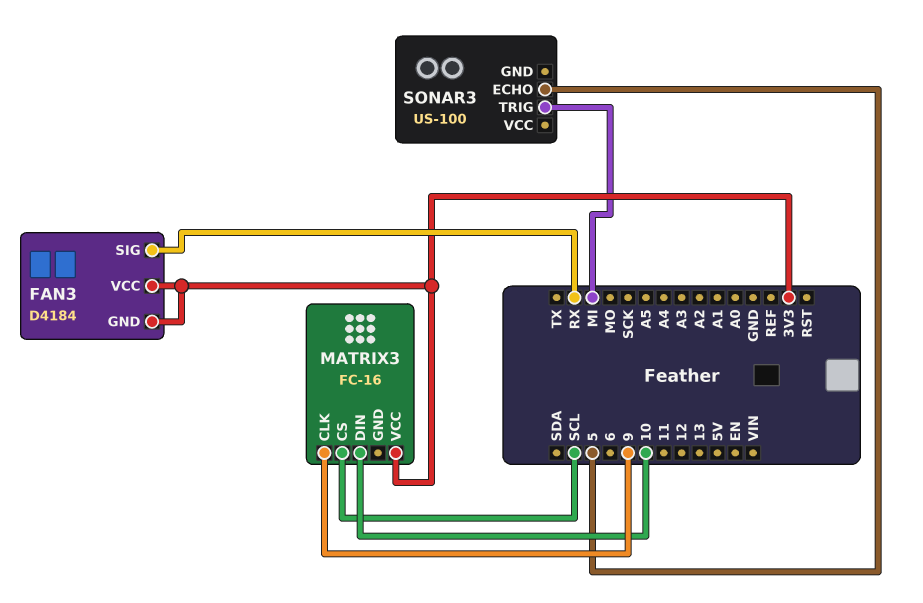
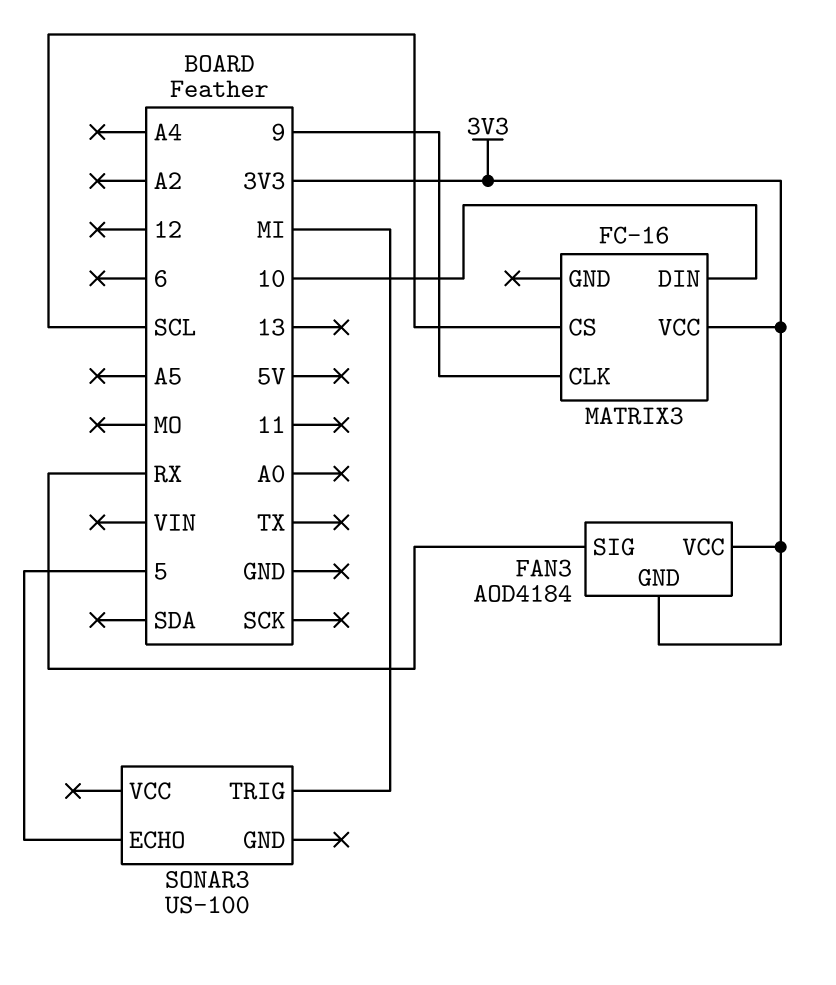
FAN3: D4184 -> AOD4184

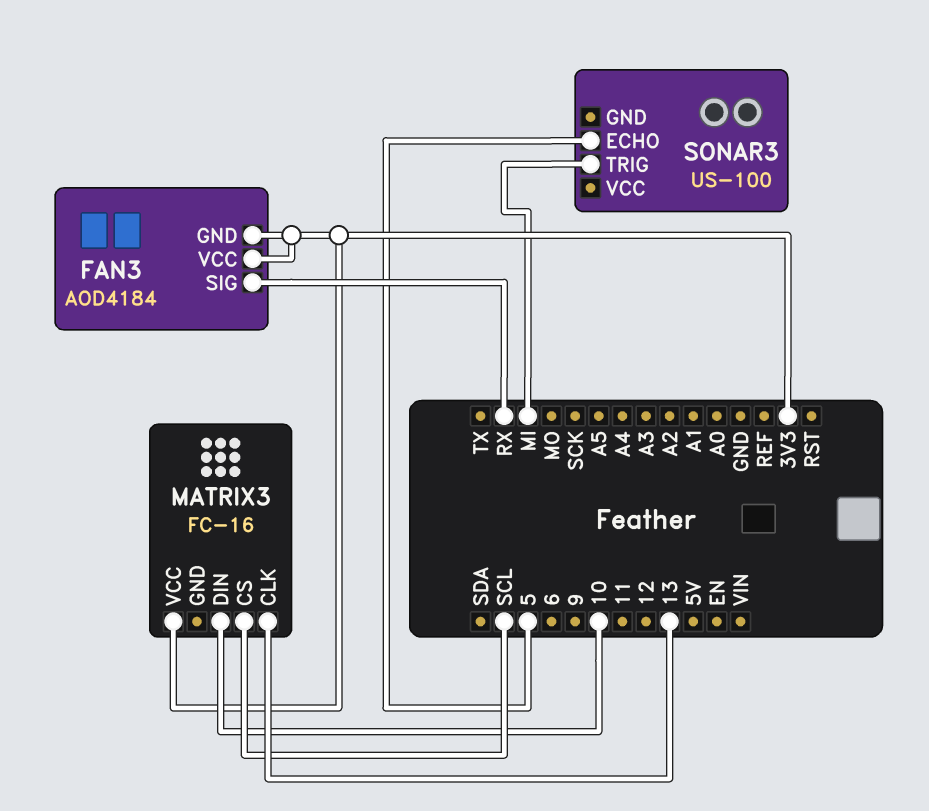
MATRIX3 pin CLK: 9 -> 13

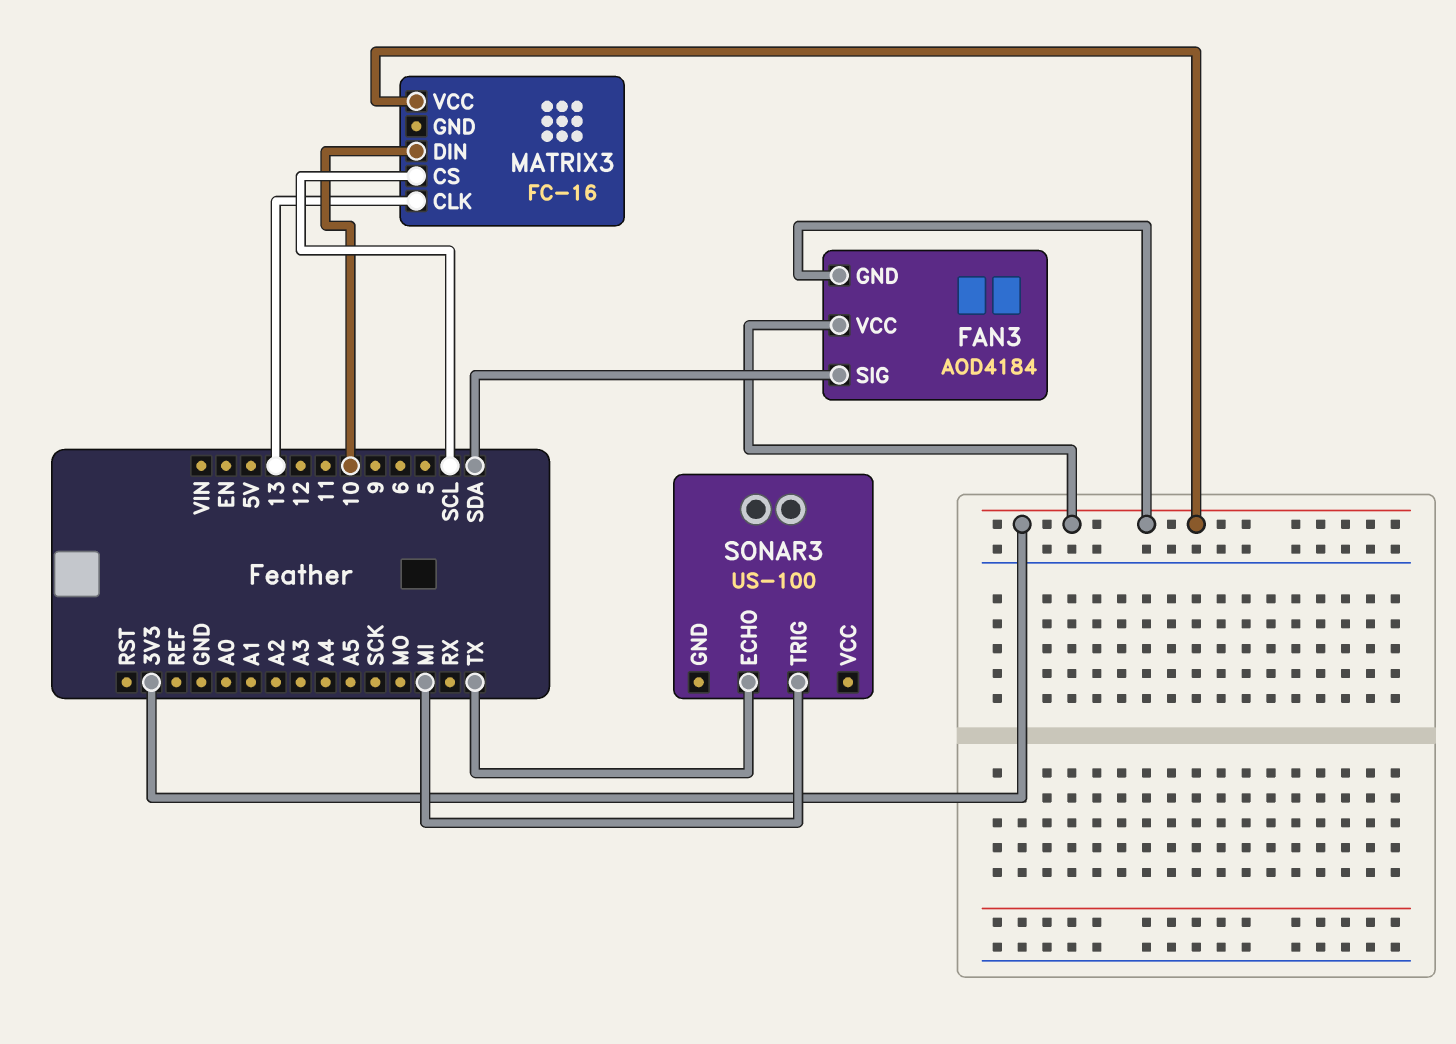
FAN3 pin SIG: RX -> SDA
SONAR3 pin ECHO: 5 -> TX

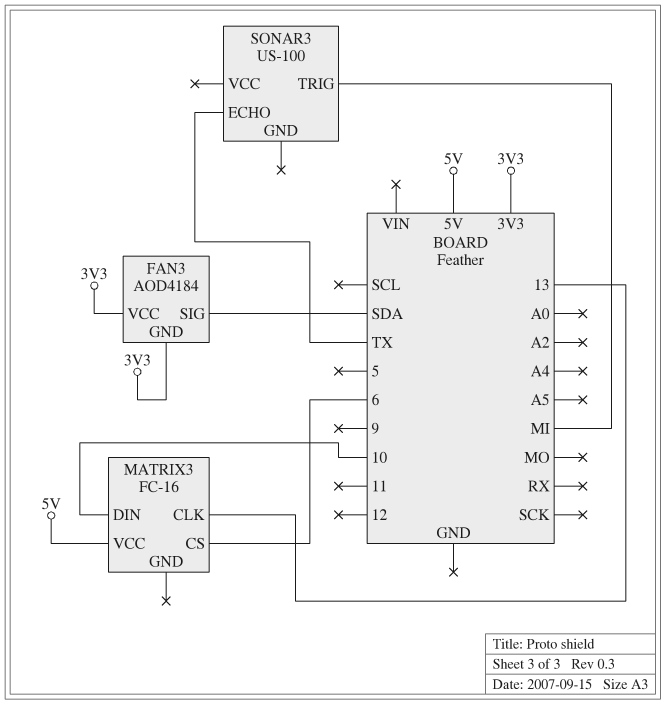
MATRIX3 pin CS: SCL -> 6
MATRIX3 pin VCC: 3V3 -> 5V

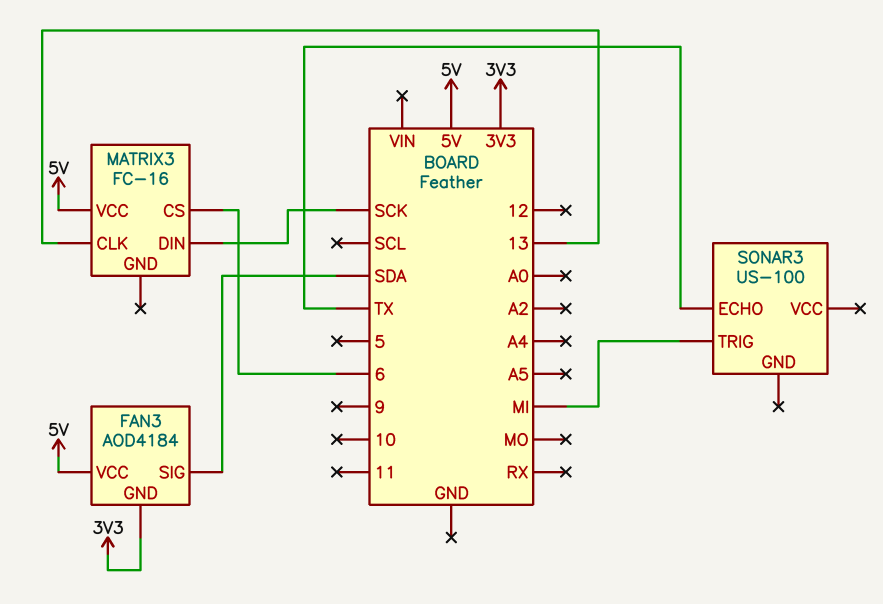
FAN3 pin VCC: 3V3 -> 5V
MATRIX3 pin DIN: 10 -> SCK

